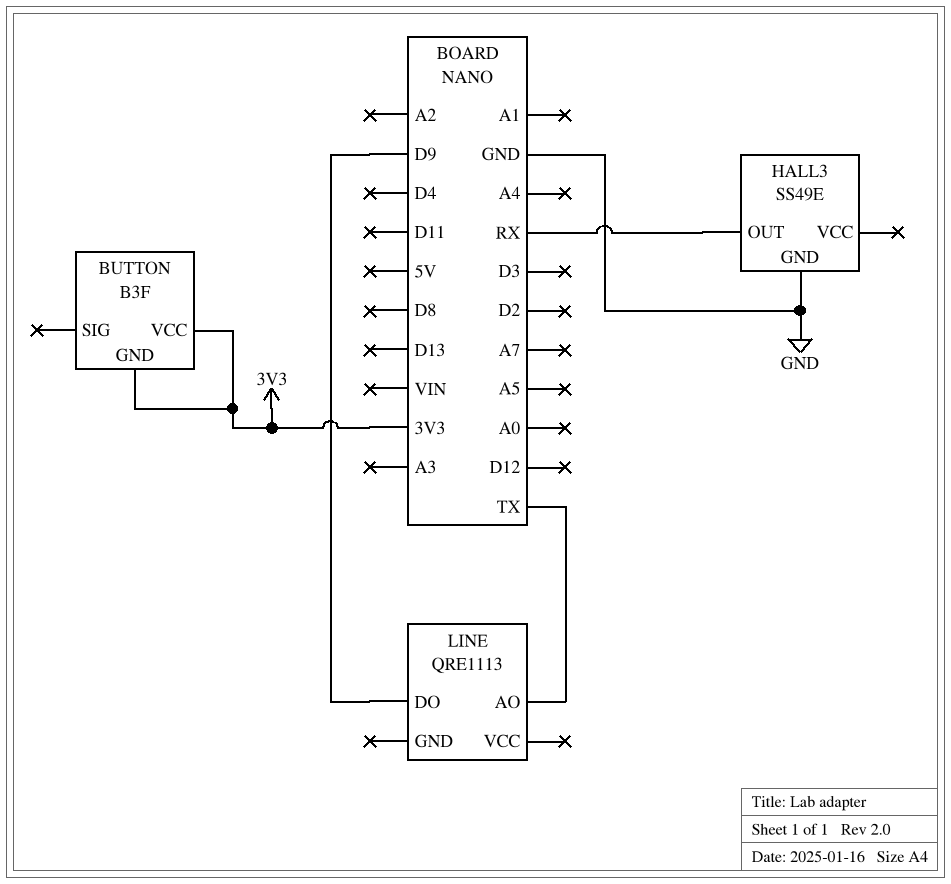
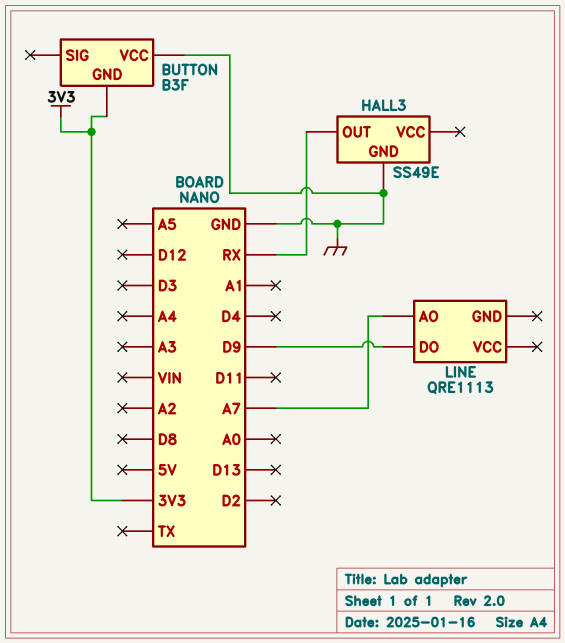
BUTTON pin VCC: 3V3 -> GND
LINE pin AO: TX -> A7

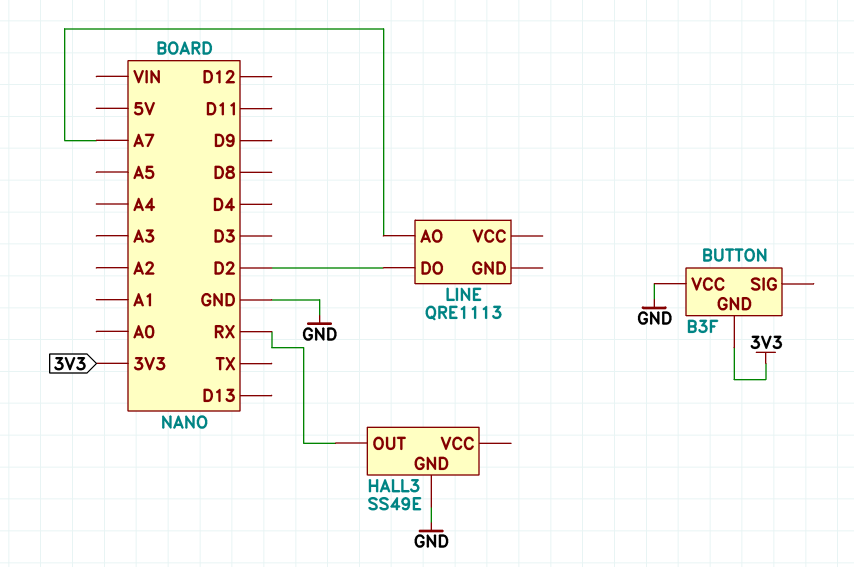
LINE pin DO: D9 -> D2

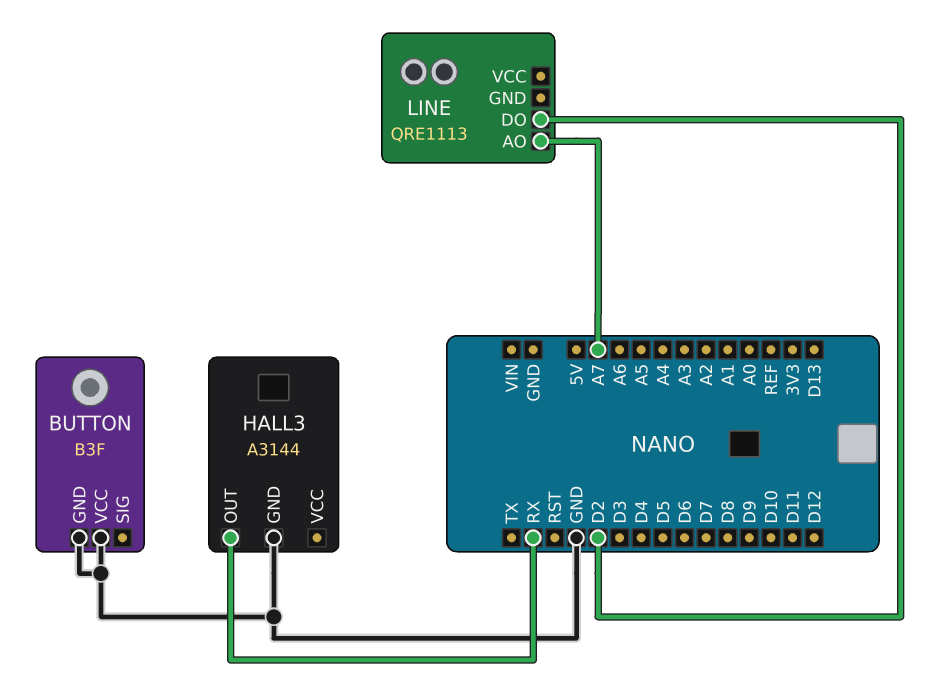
BUTTON pin GND: 3V3 -> GND
HALL3: SS49E -> A3144

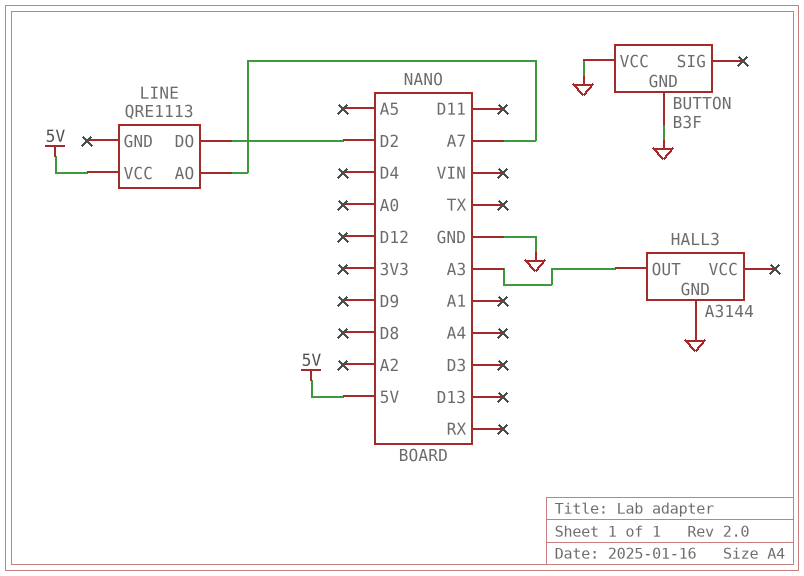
HALL3 pin OUT: RX -> A3
LINE pin VCC: none -> 5V

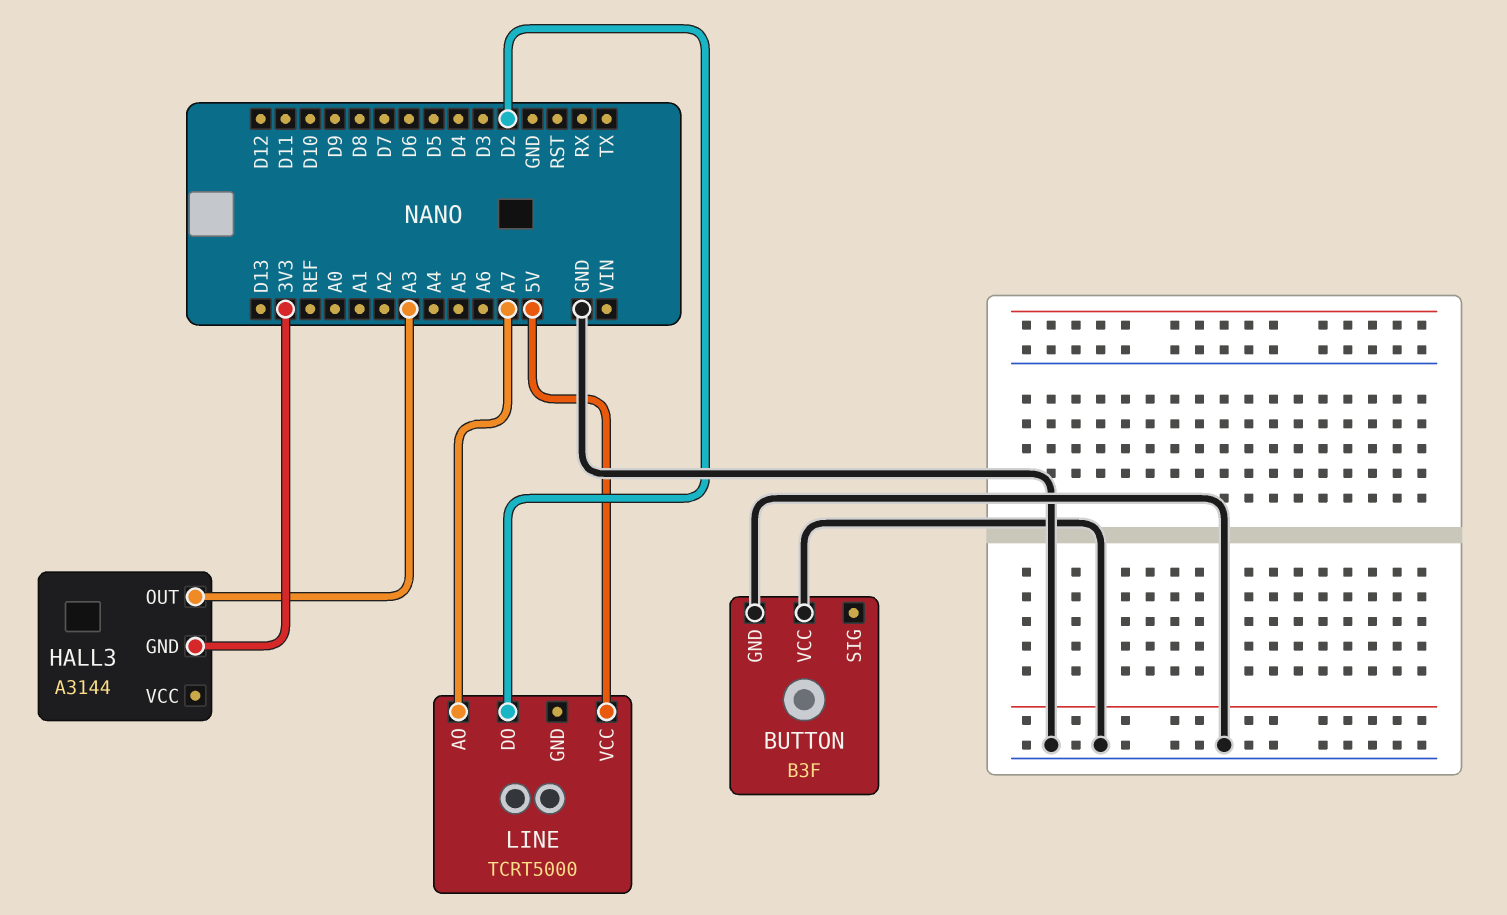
HALL3 pin GND: GND -> 3V3
LINE: QRE1113 -> TCRT5000

